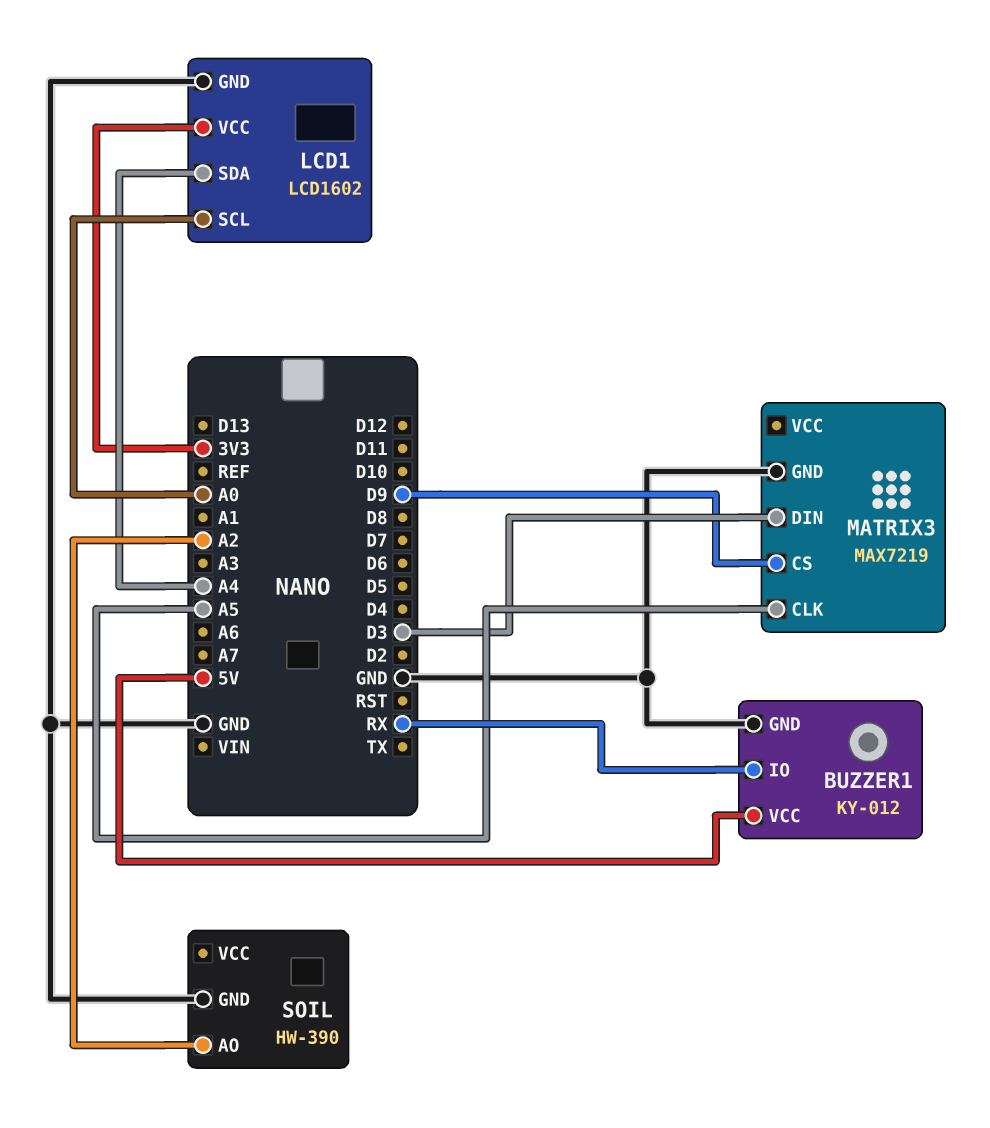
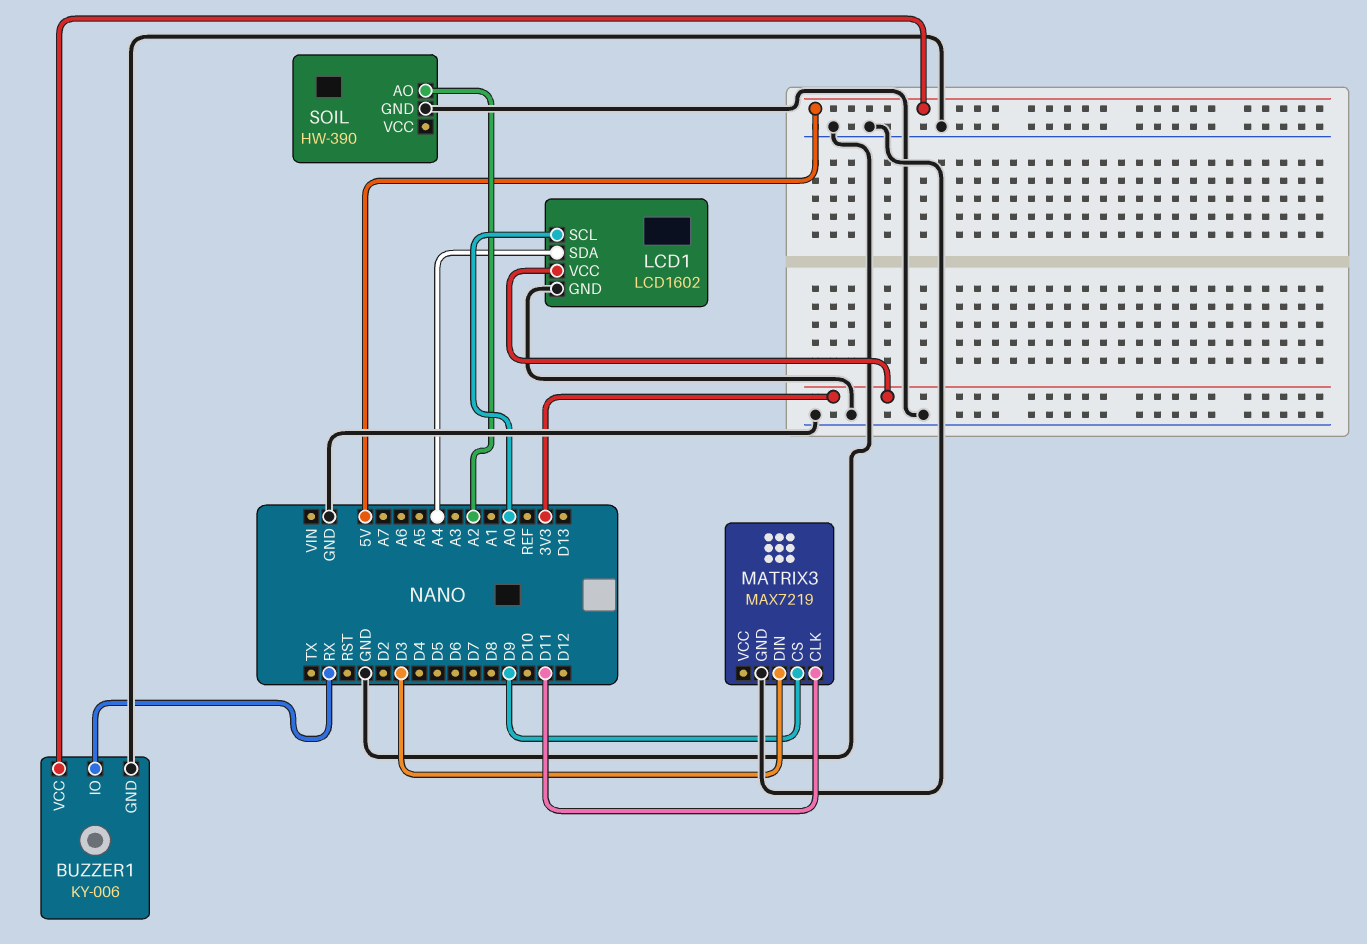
BUZZER1: KY-012 -> KY-006
MATRIX3 pin CLK: A5 -> D11

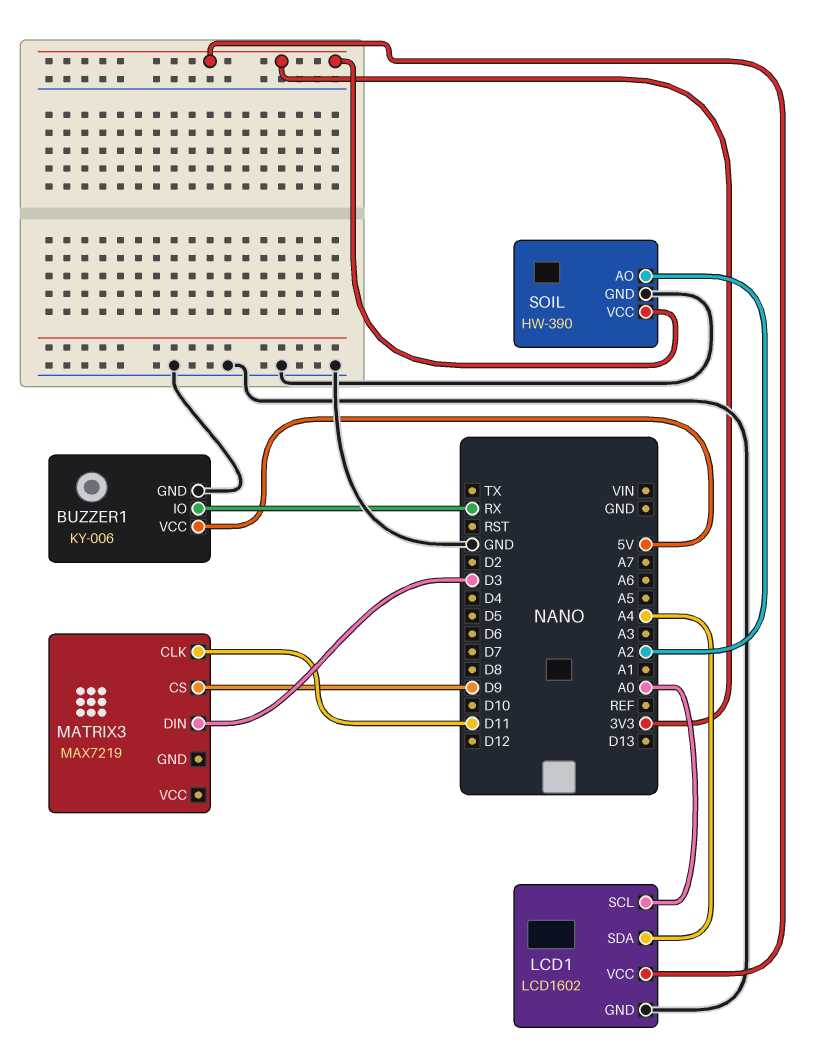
MATRIX3 pin GND: GND -> none
SOIL pin VCC: none -> 3V3

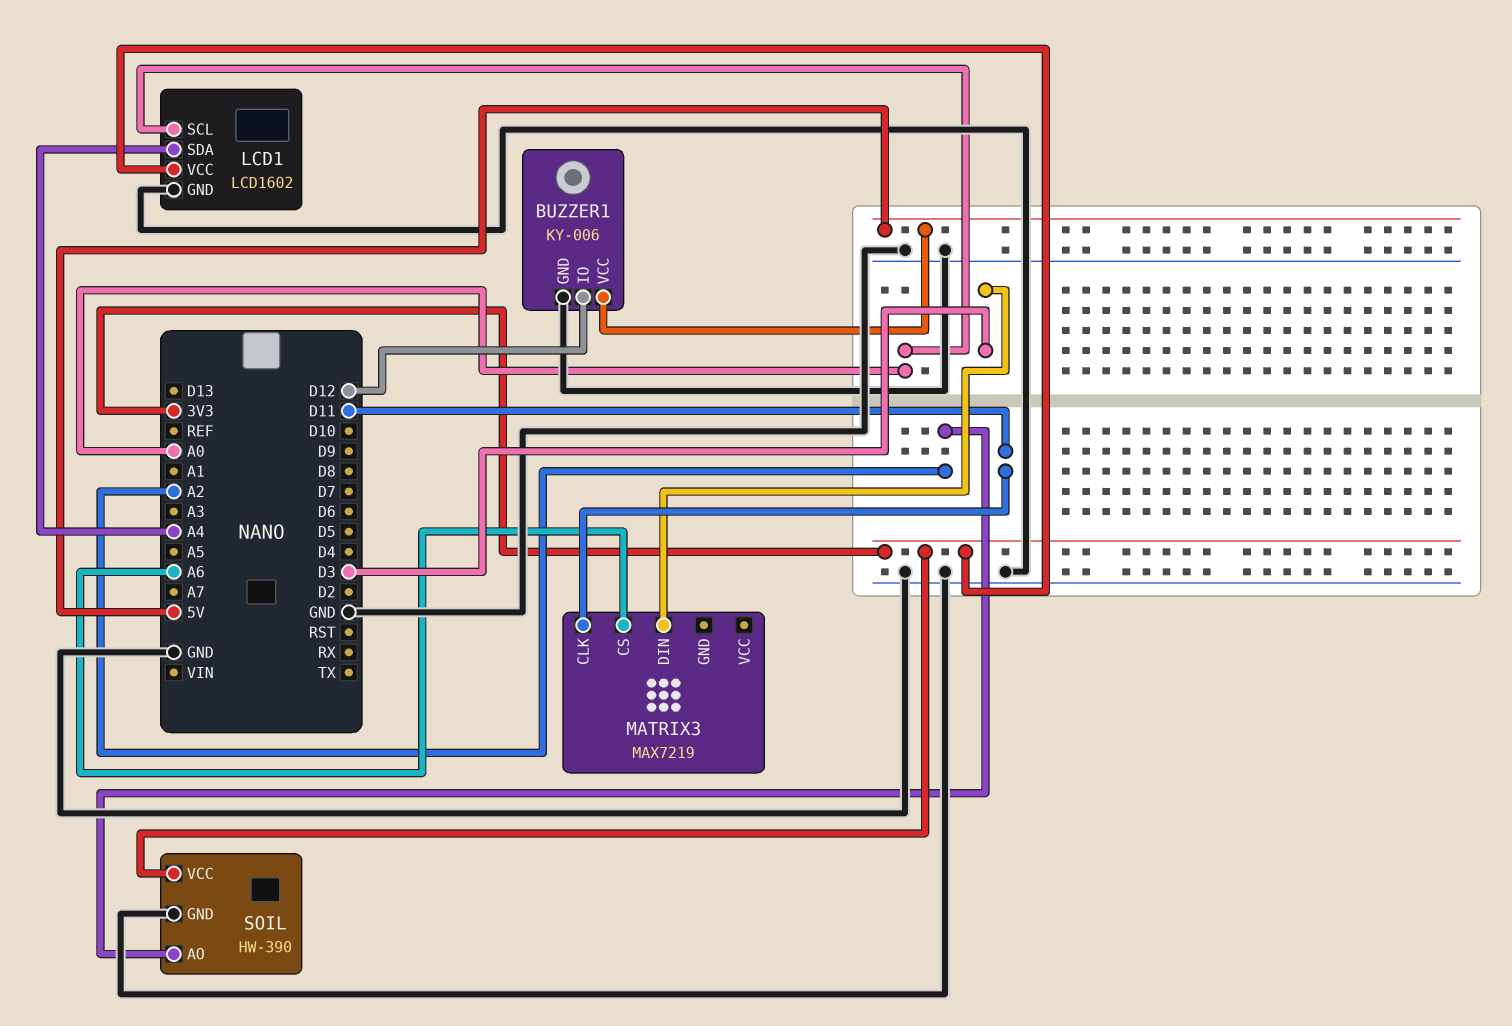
BUZZER1 pin IO: RX -> D12
MATRIX3 pin CS: D9 -> A6

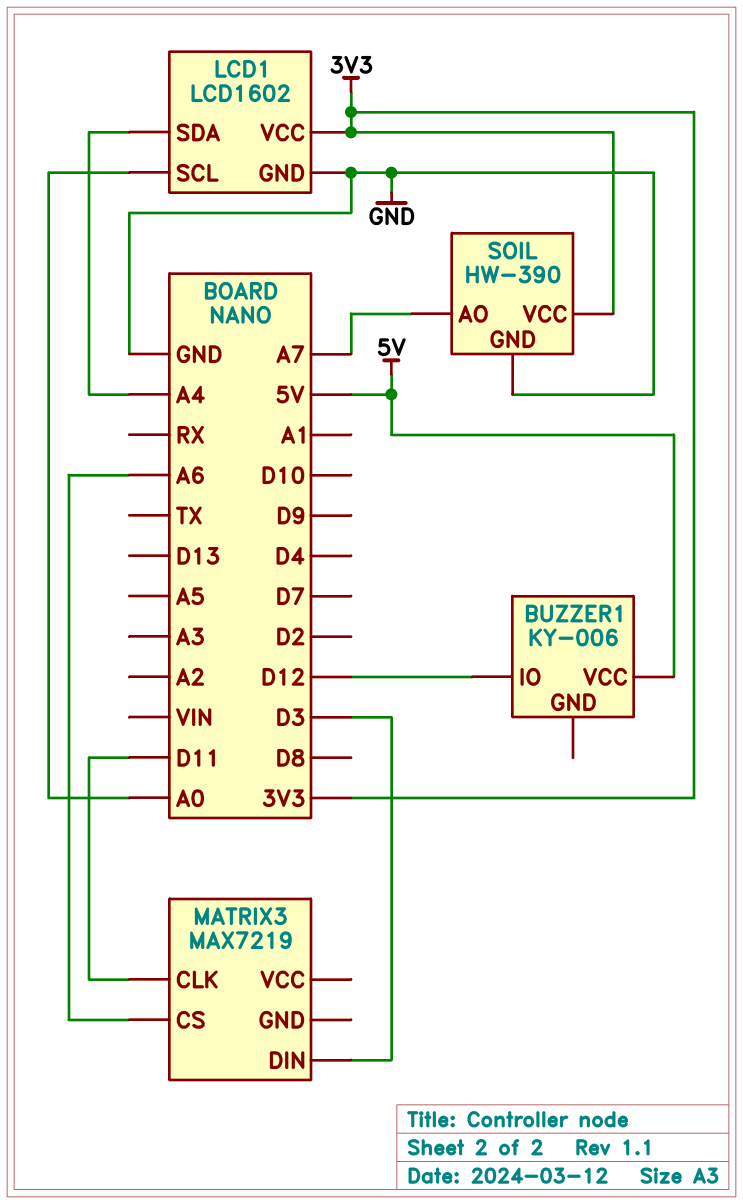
BUZZER1 pin GND: GND -> none
SOIL pin AO: A2 -> A7

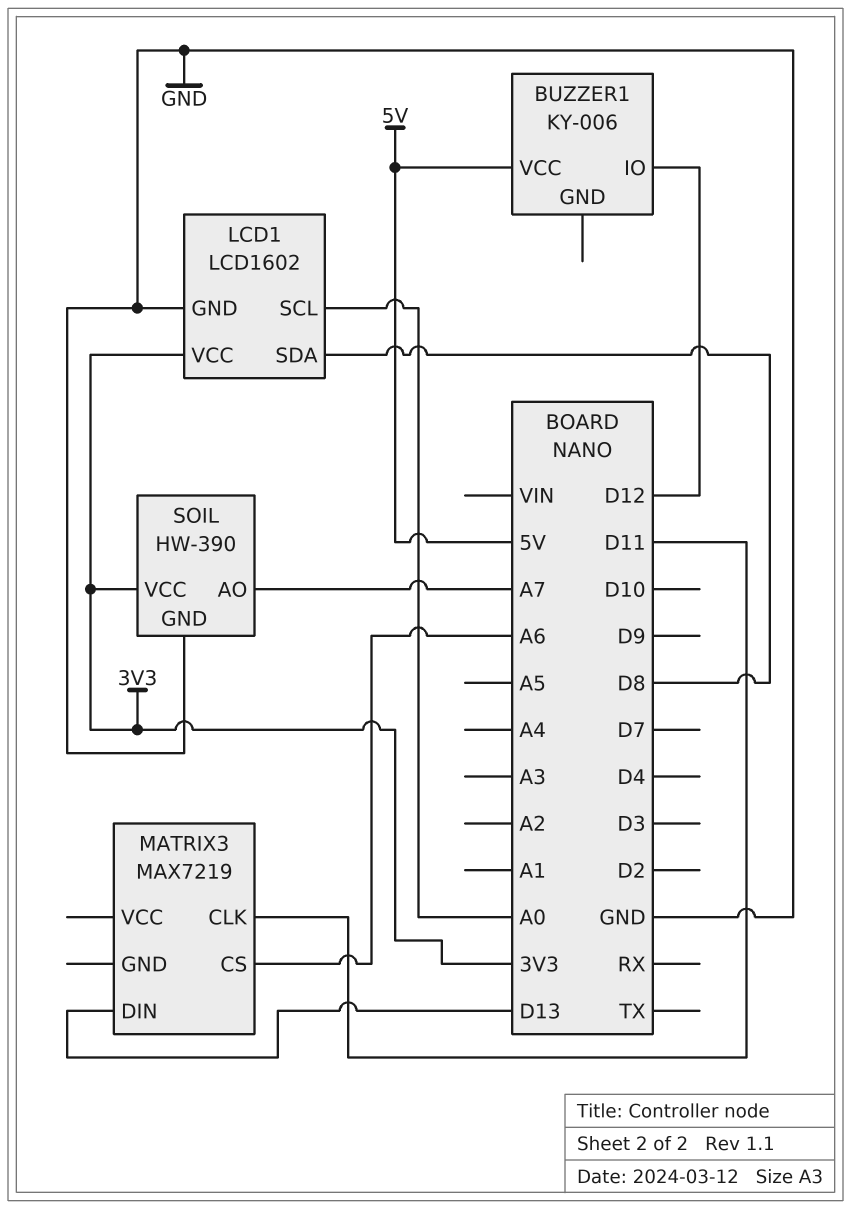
LCD1 pin SDA: A4 -> D8
MATRIX3 pin DIN: D3 -> D13

